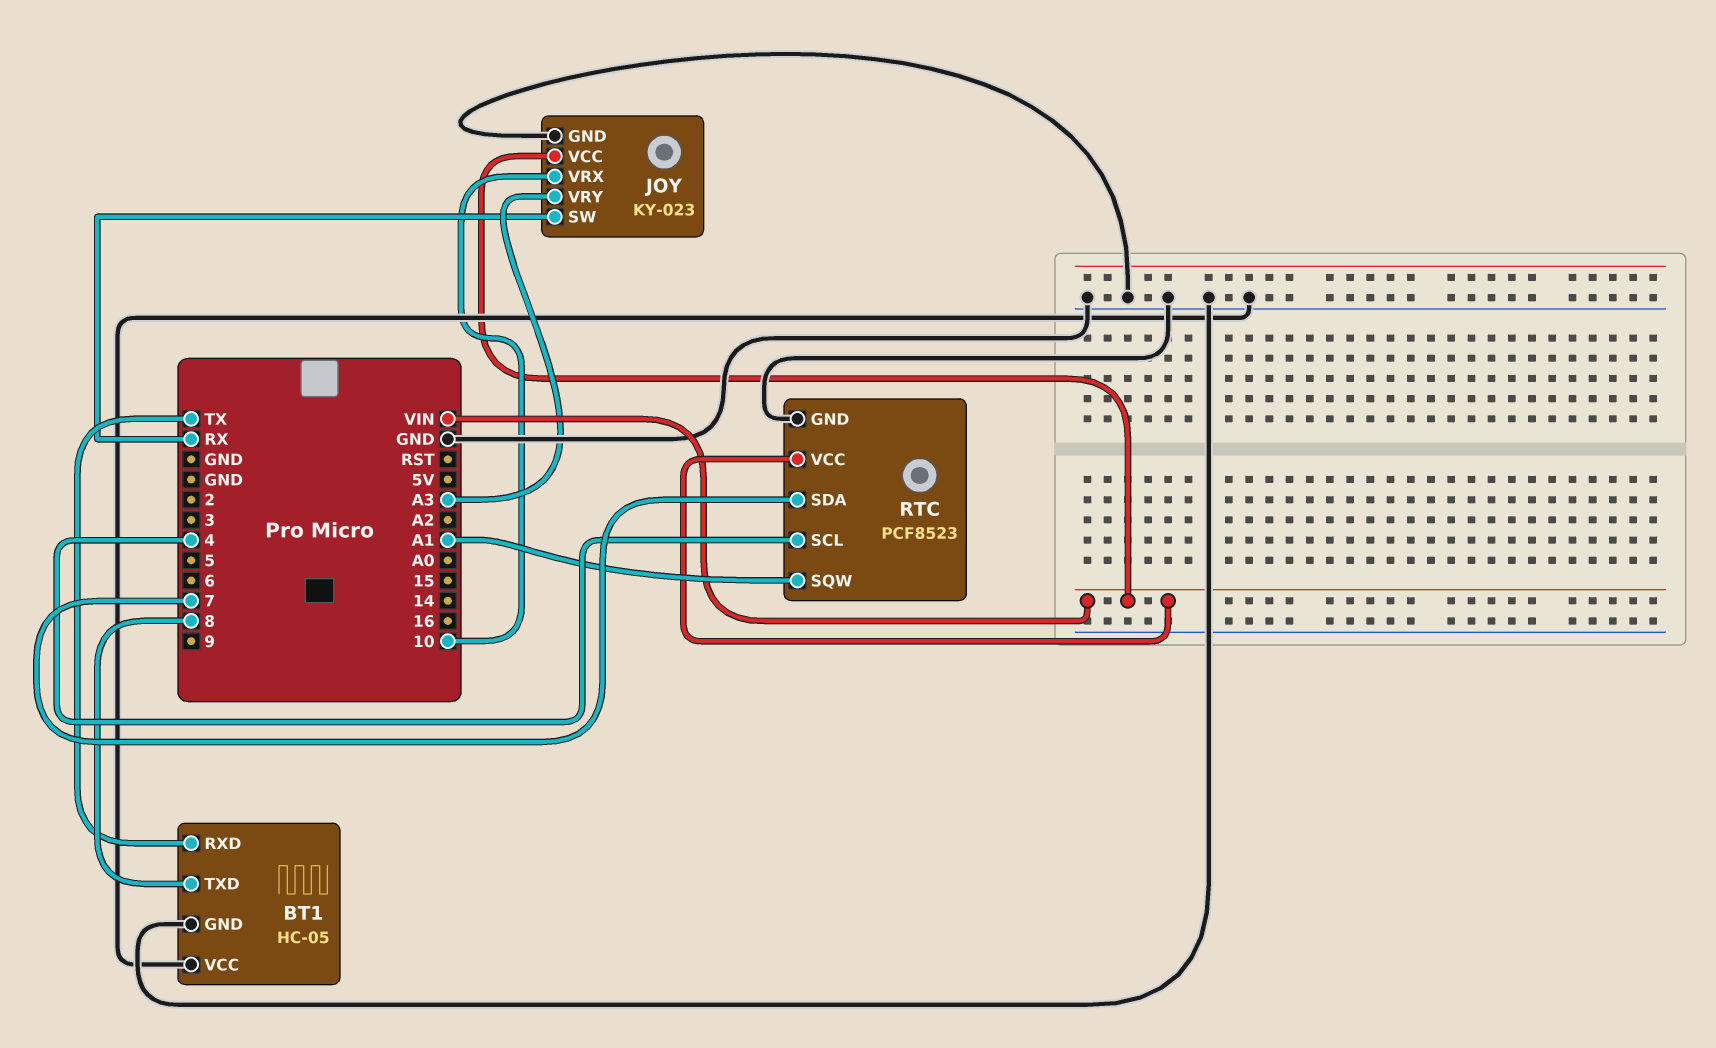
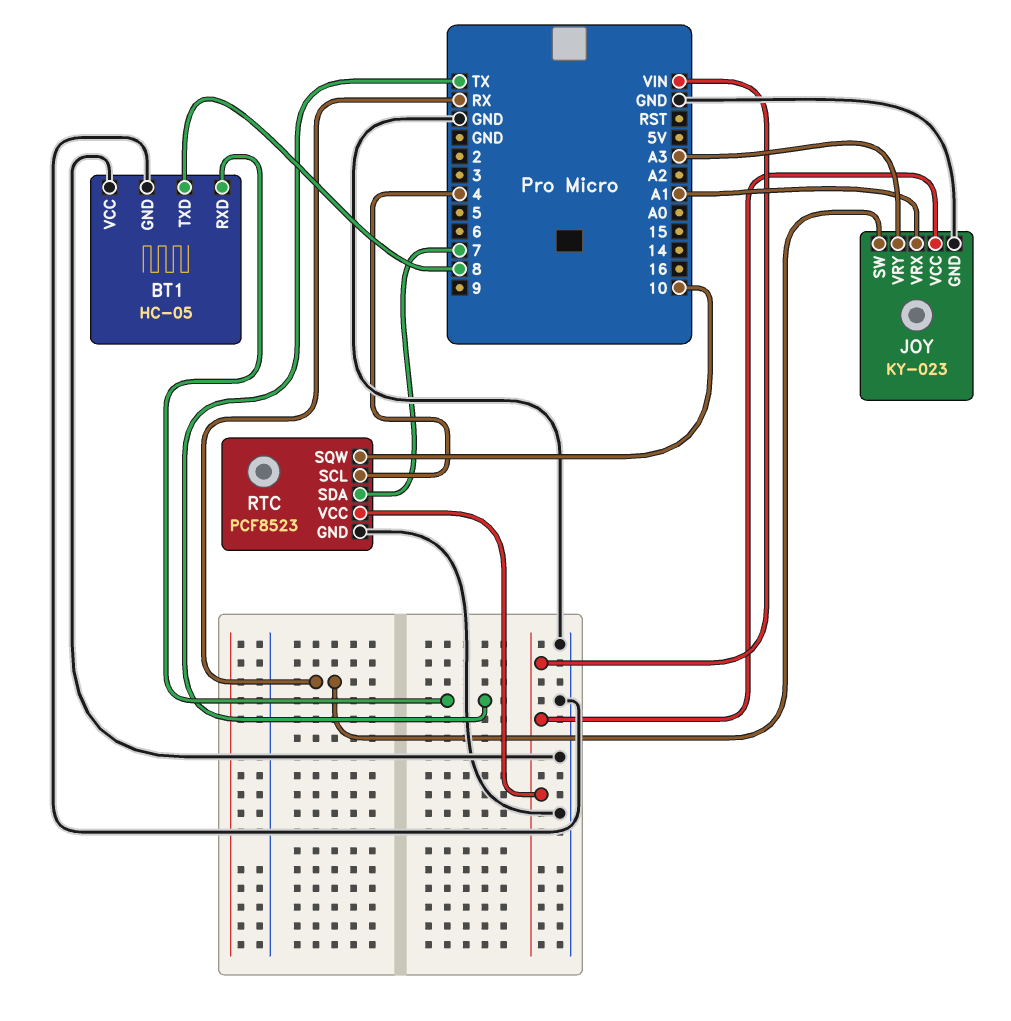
JOY pin VRX: 10 -> A1
RTC pin SQW: A1 -> 10

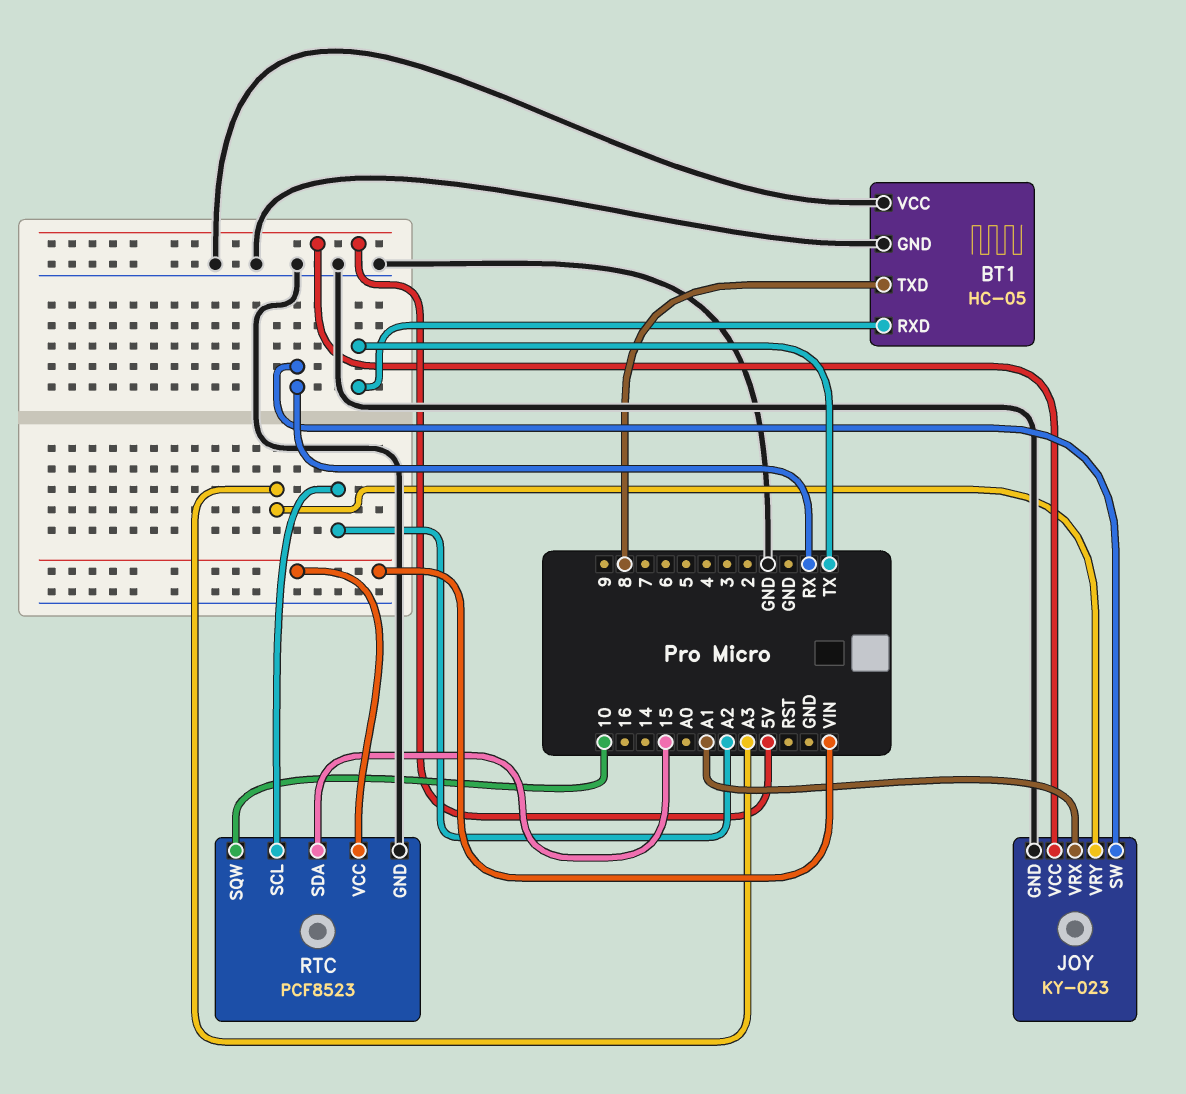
JOY pin VCC: VIN -> 5V
RTC pin SCL: 4 -> A2
RTC pin SDA: 7 -> 15

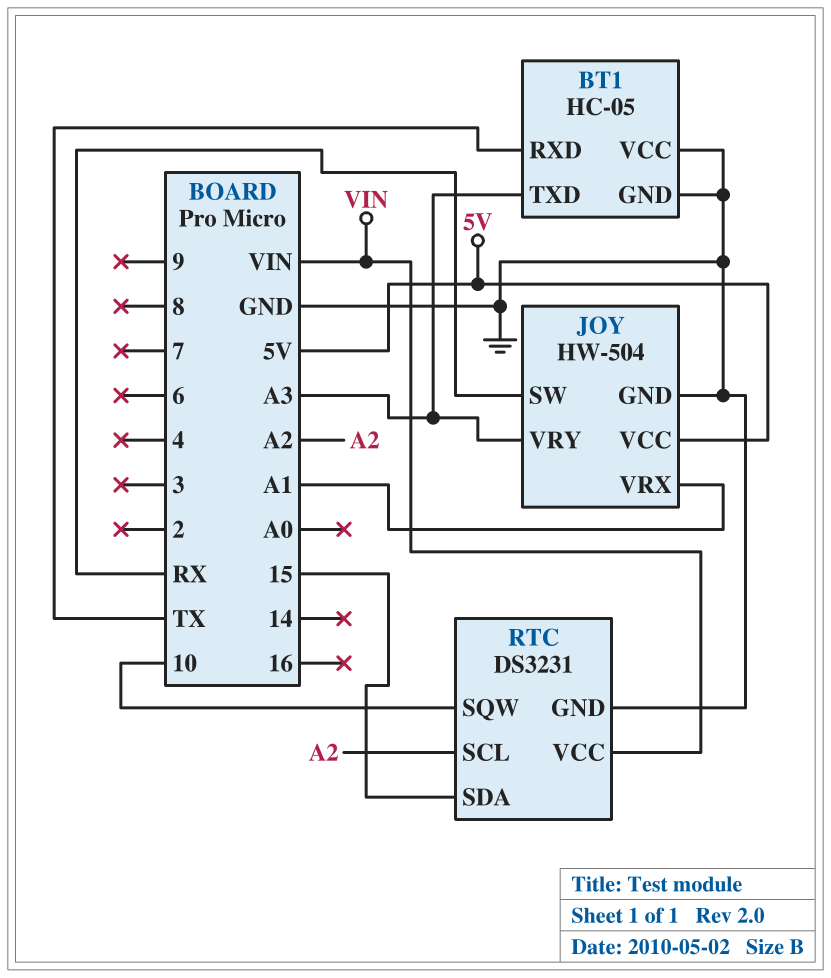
BT1 pin TXD: 8 -> A3
JOY: KY-023 -> HW-504
RTC: PCF8523 -> DS3231

